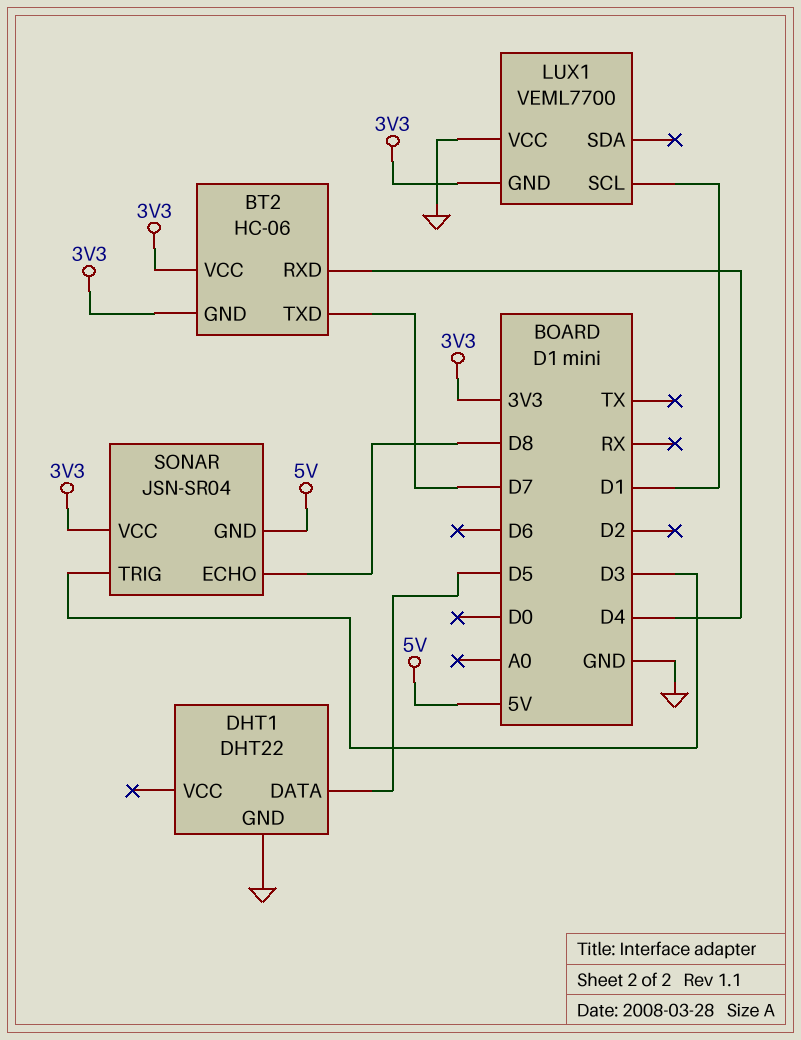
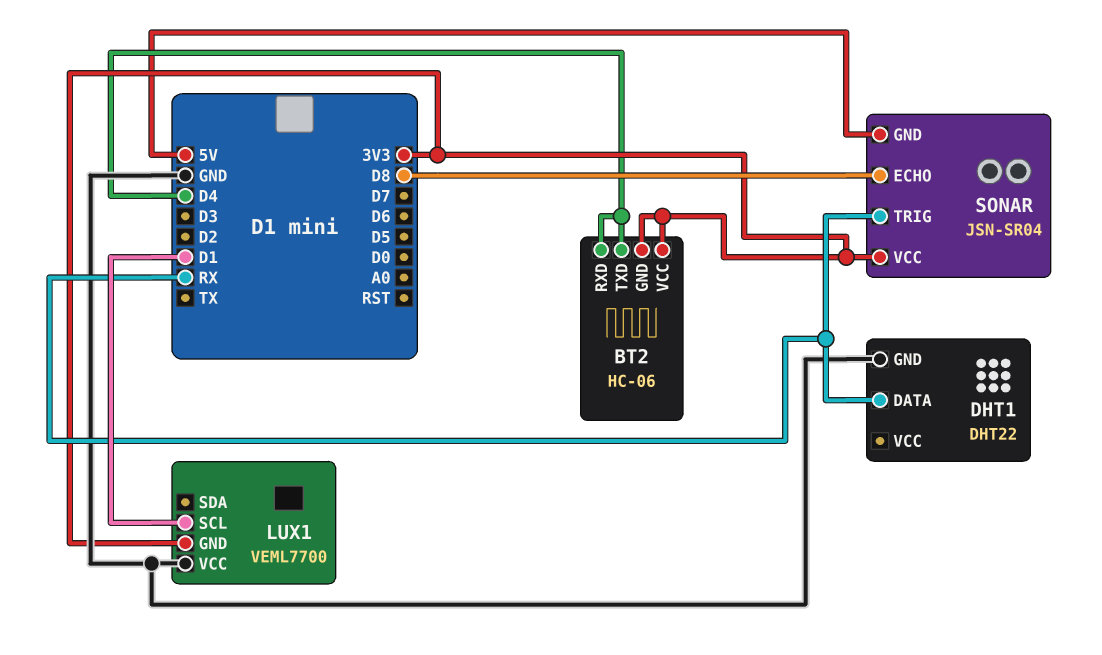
BT2 pin TXD: D7 -> D4
DHT1 pin DATA: D5 -> RX
SONAR pin TRIG: D3 -> RX

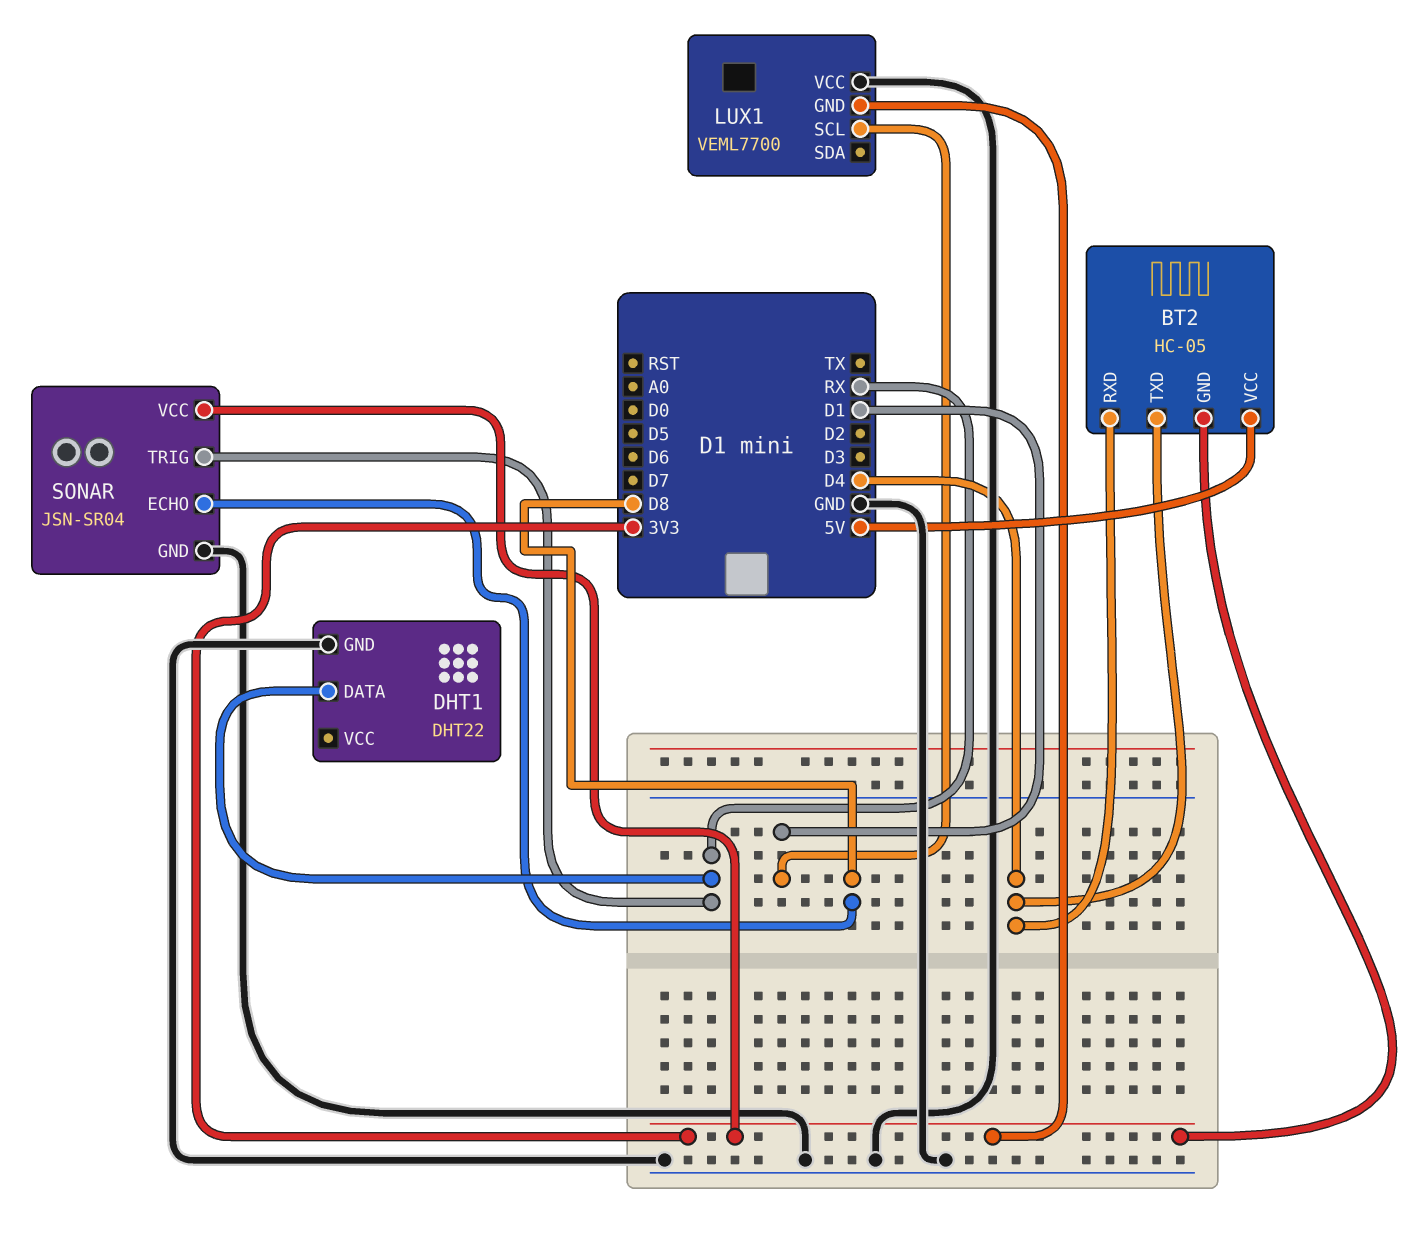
BT2: HC-06 -> HC-05
BT2 pin VCC: 3V3 -> 5V
SONAR pin GND: 5V -> GND

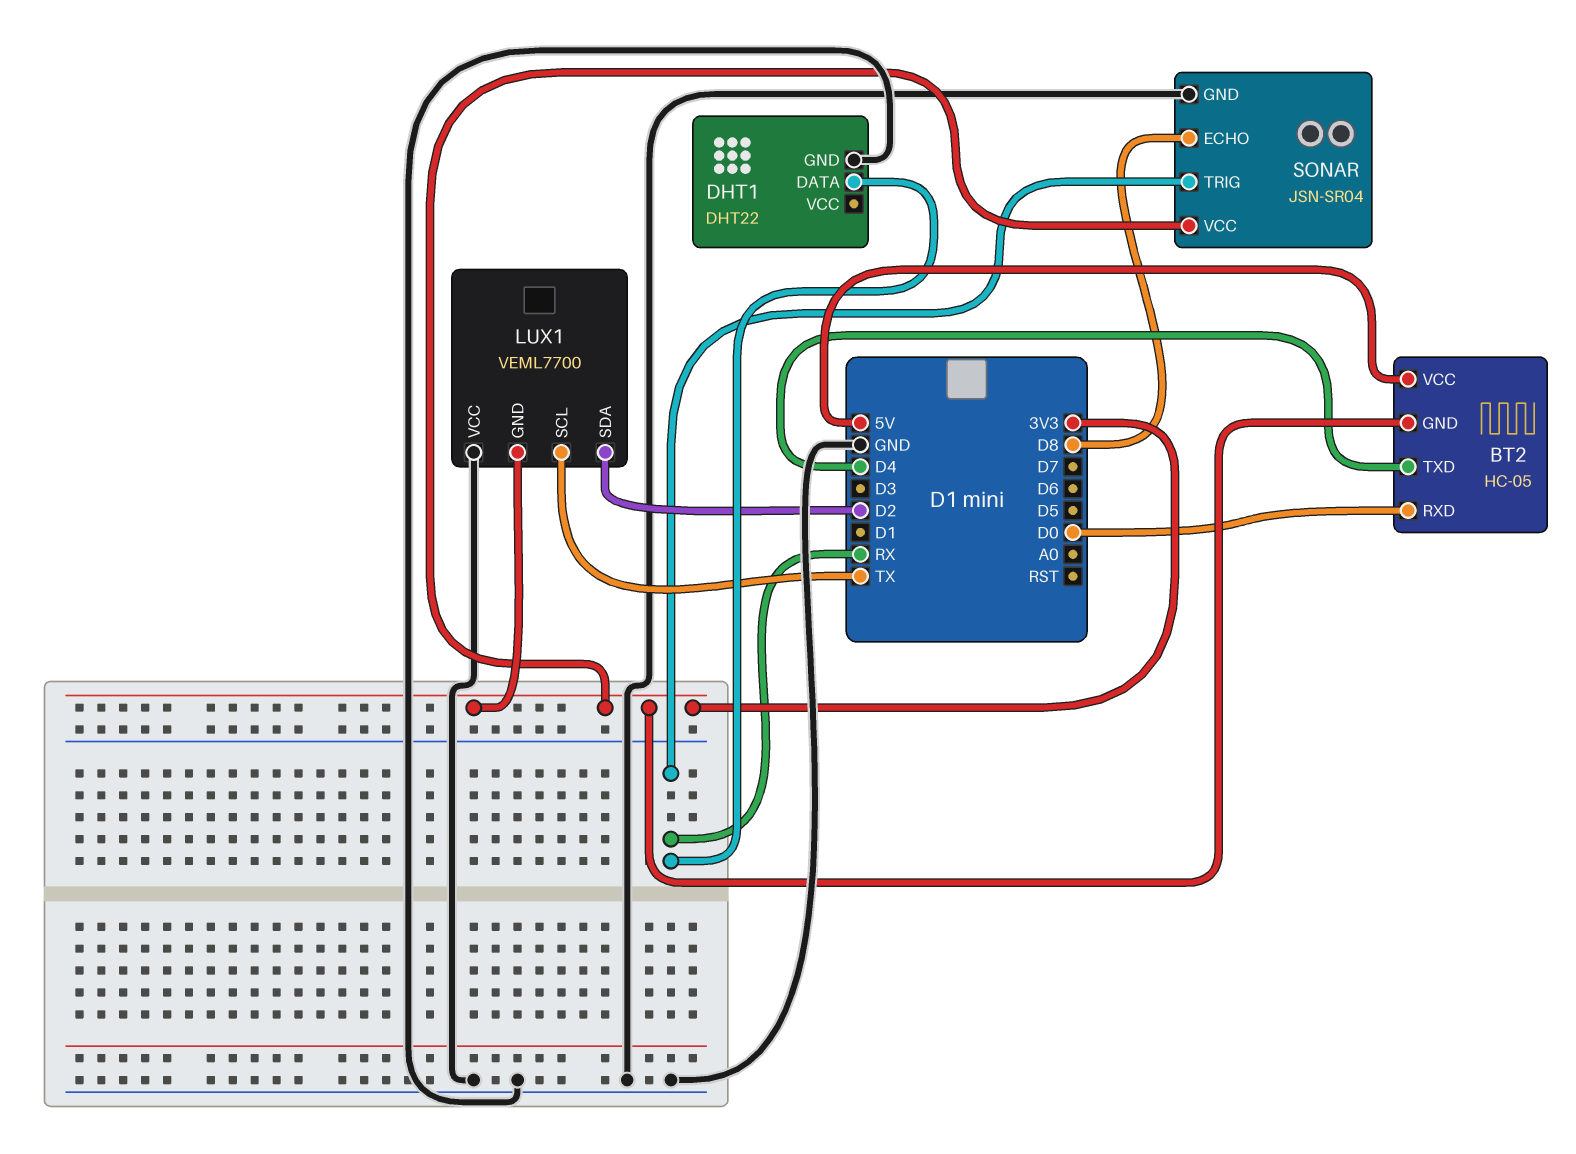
BT2 pin RXD: D4 -> D0
LUX1 pin SCL: D1 -> TX
LUX1 pin SDA: none -> D2

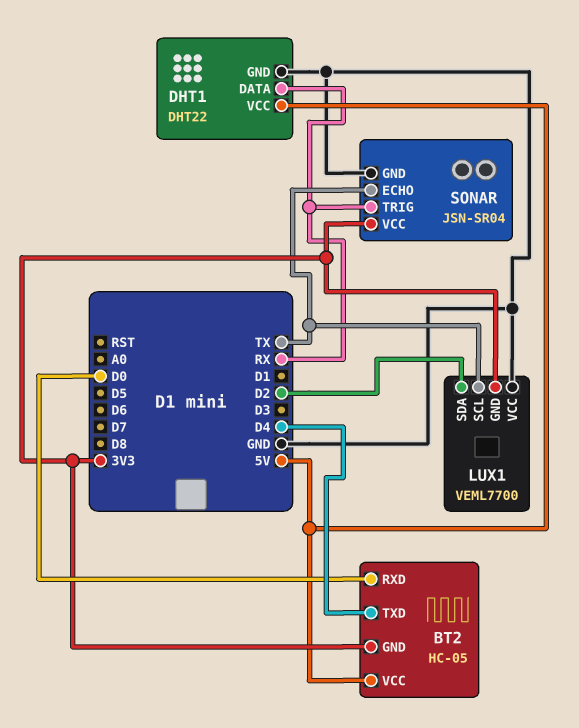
DHT1 pin VCC: none -> 5V
SONAR pin ECHO: D8 -> TX

